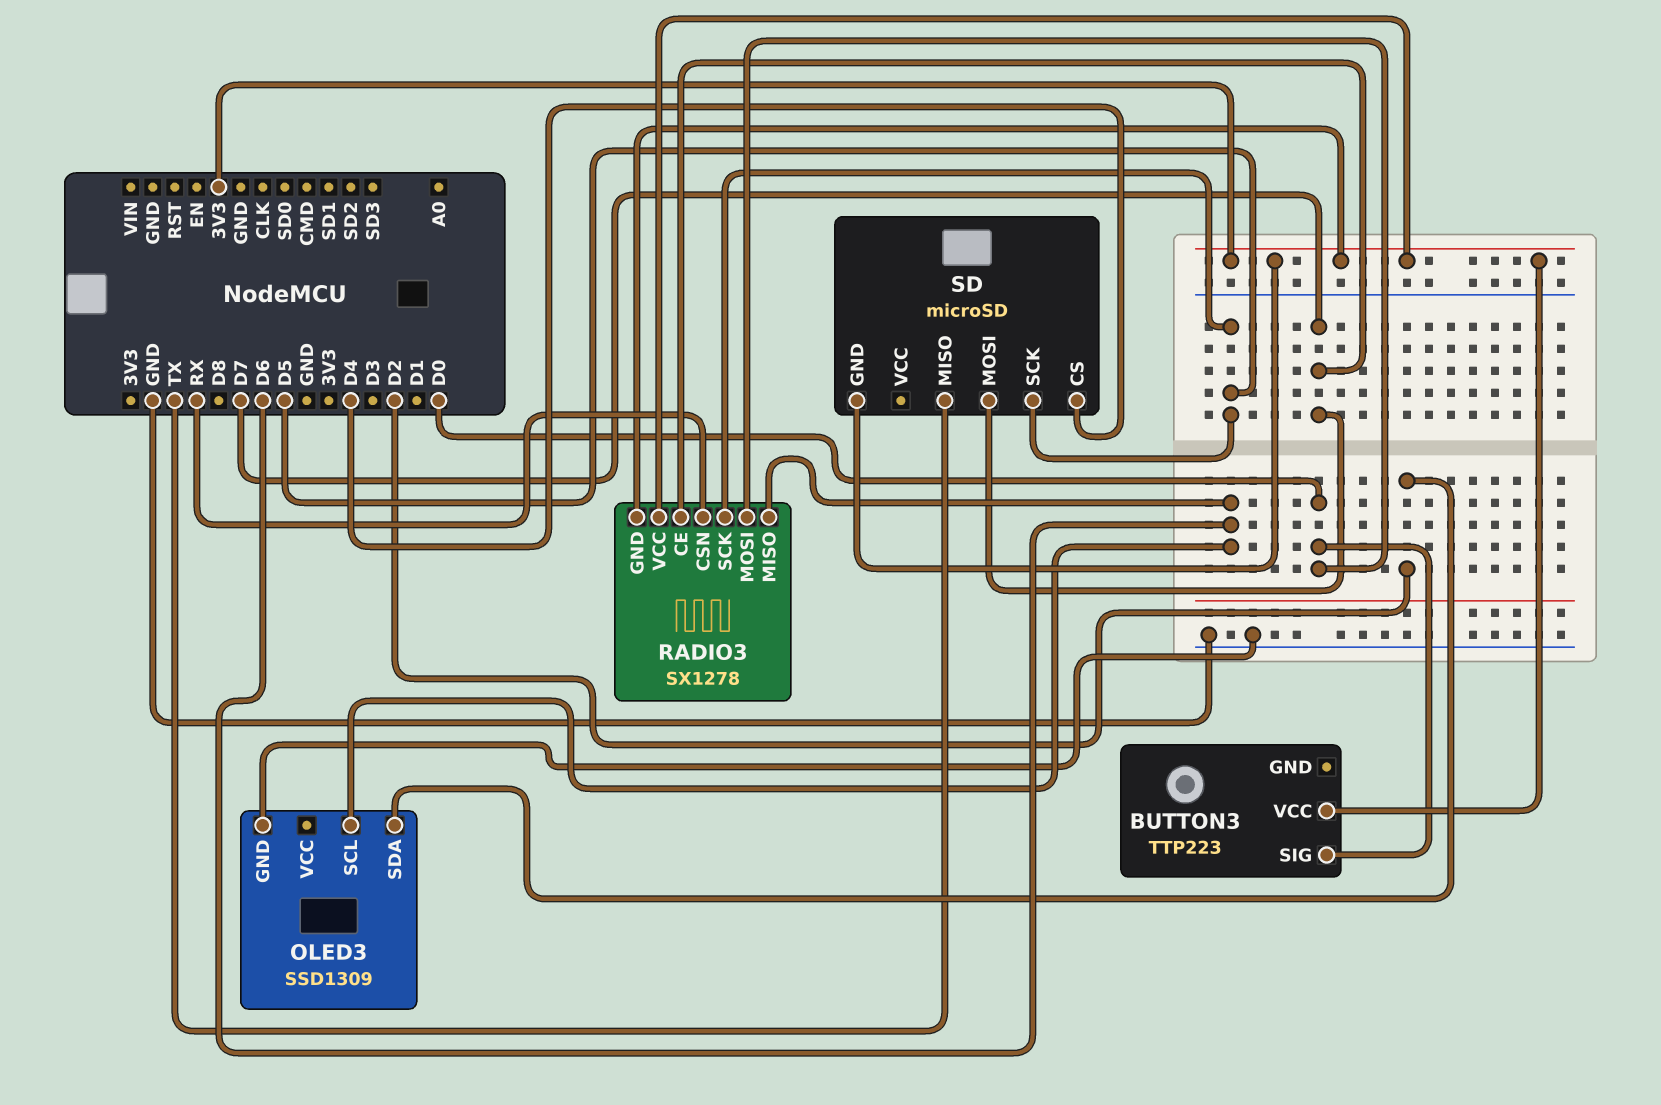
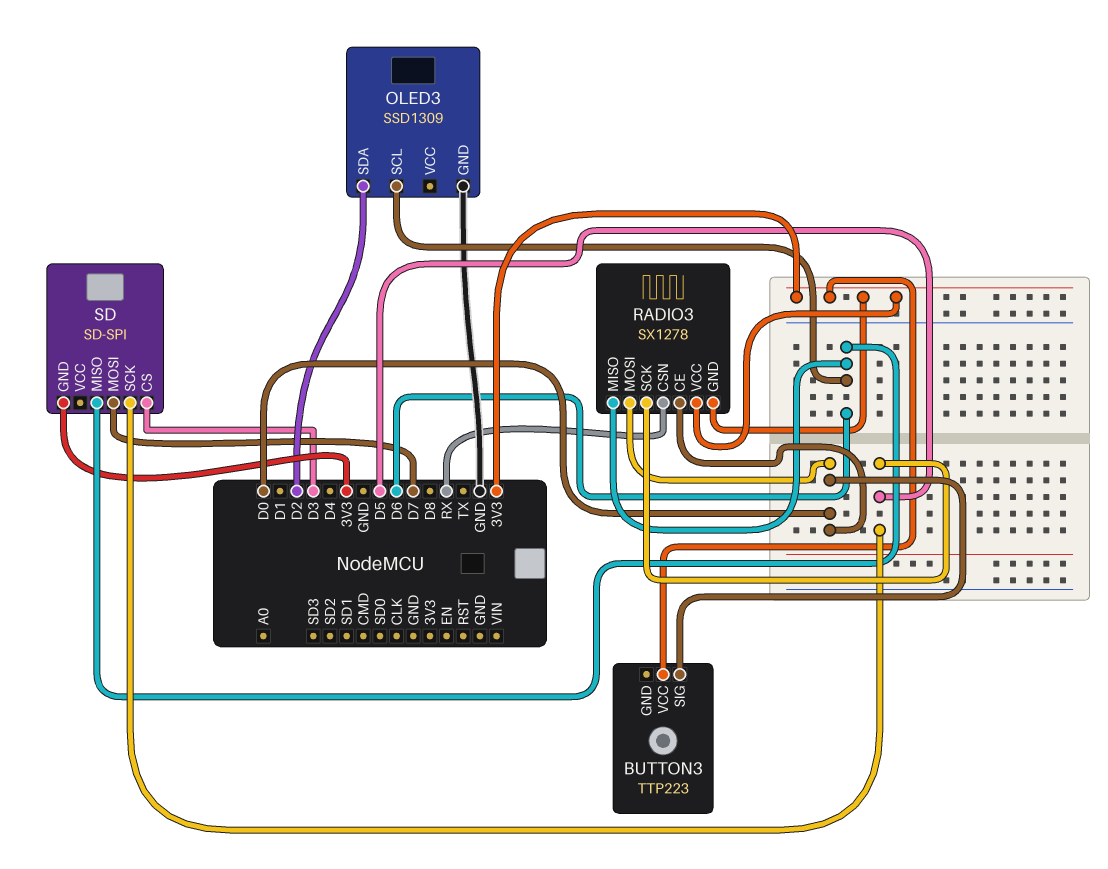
RADIO3 pin CE: D7 -> D0
SD: microSD -> SD-SPI
SD pin CS: D4 -> D3
SD pin MISO: TX -> D6

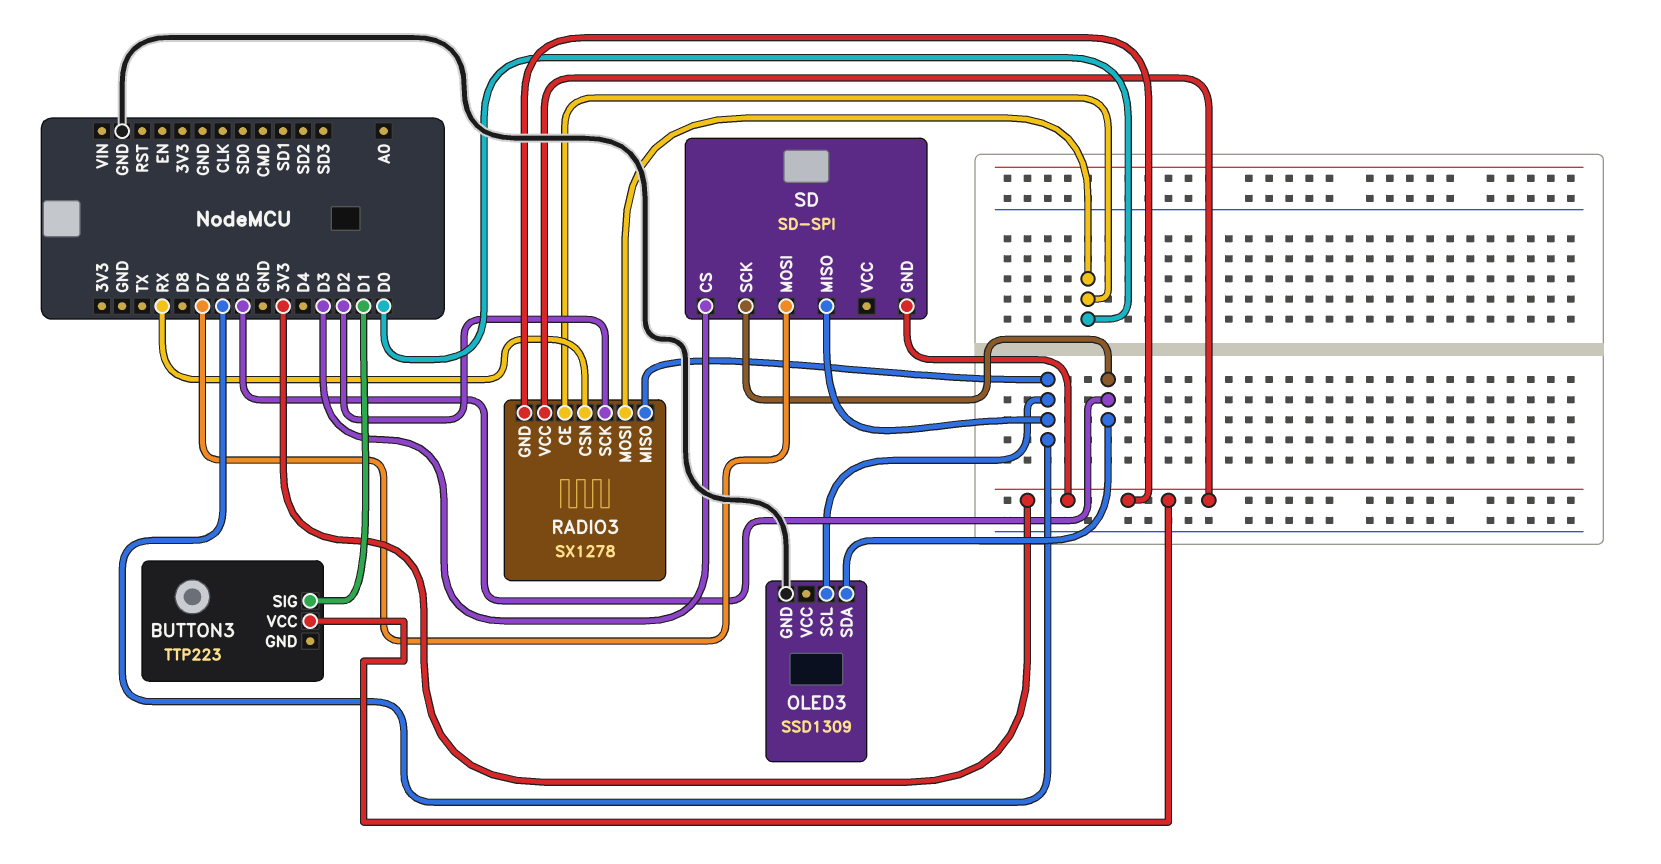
BUTTON3 pin SIG: D0 -> D1
OLED3 pin SDA: D2 -> D5
RADIO3 pin SCK: D5 -> D2

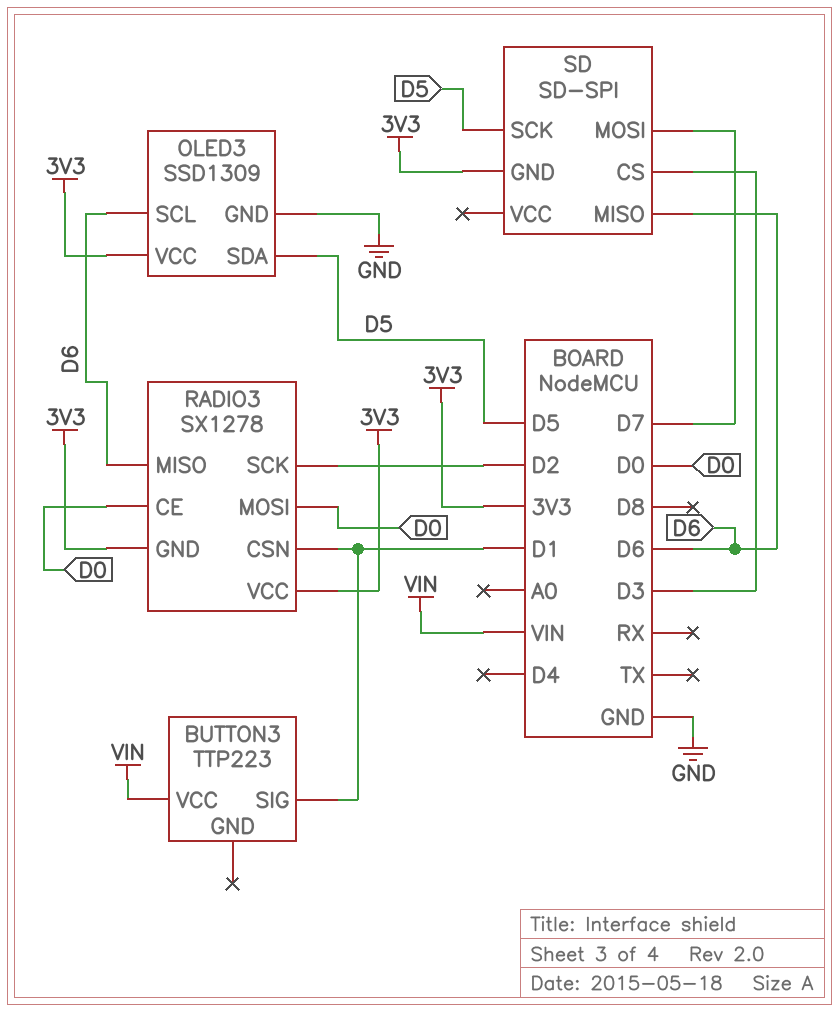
BUTTON3 pin VCC: 3V3 -> VIN
OLED3 pin VCC: none -> 3V3
RADIO3 pin CSN: RX -> D1

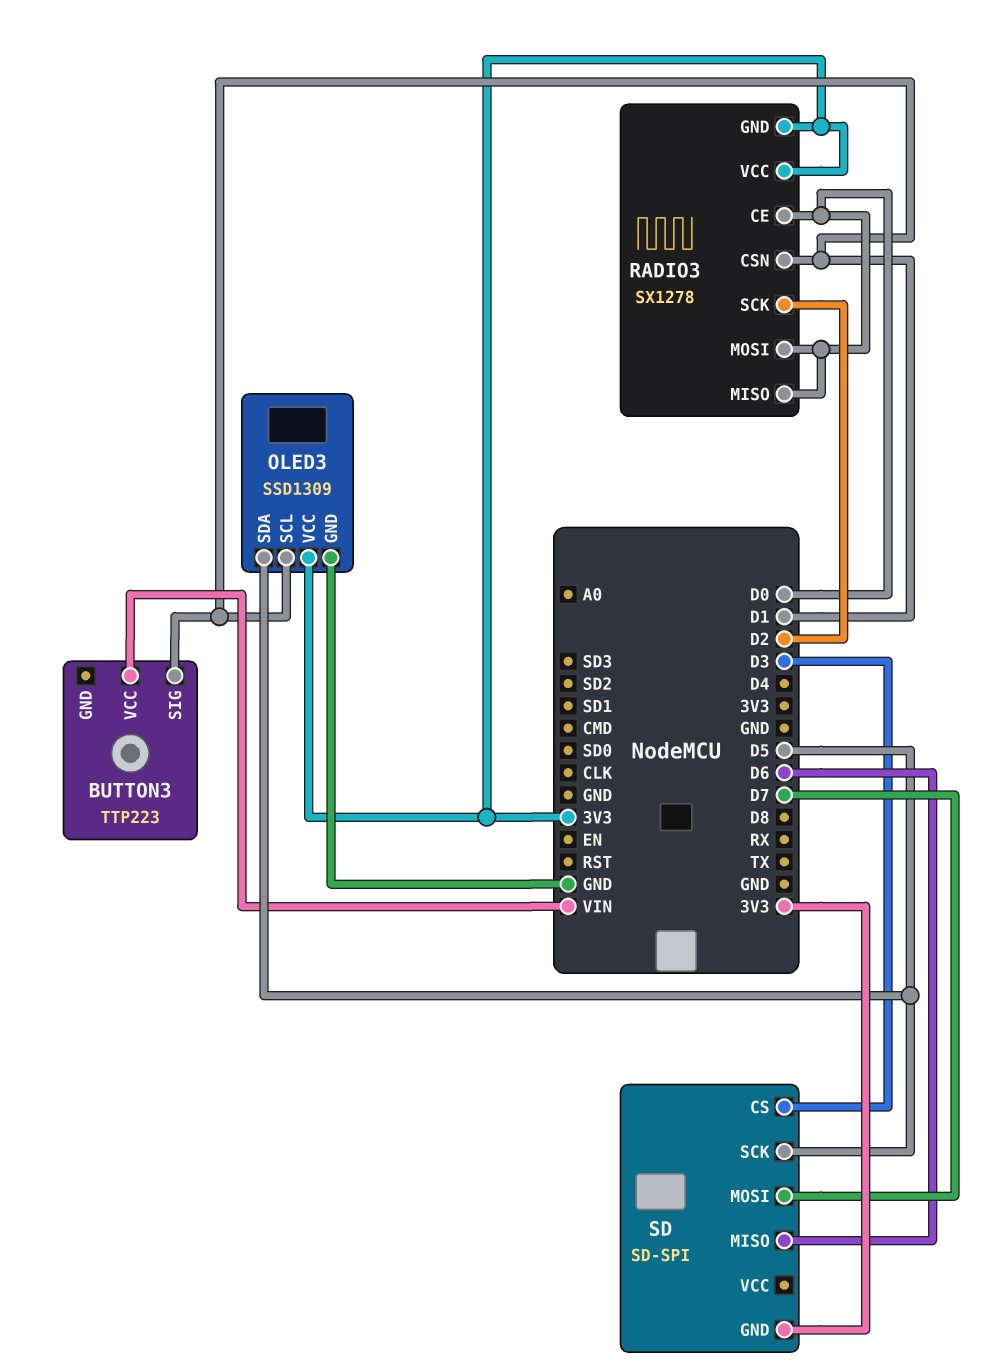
OLED3 pin SCL: D6 -> D1
RADIO3 pin MISO: D6 -> D0

